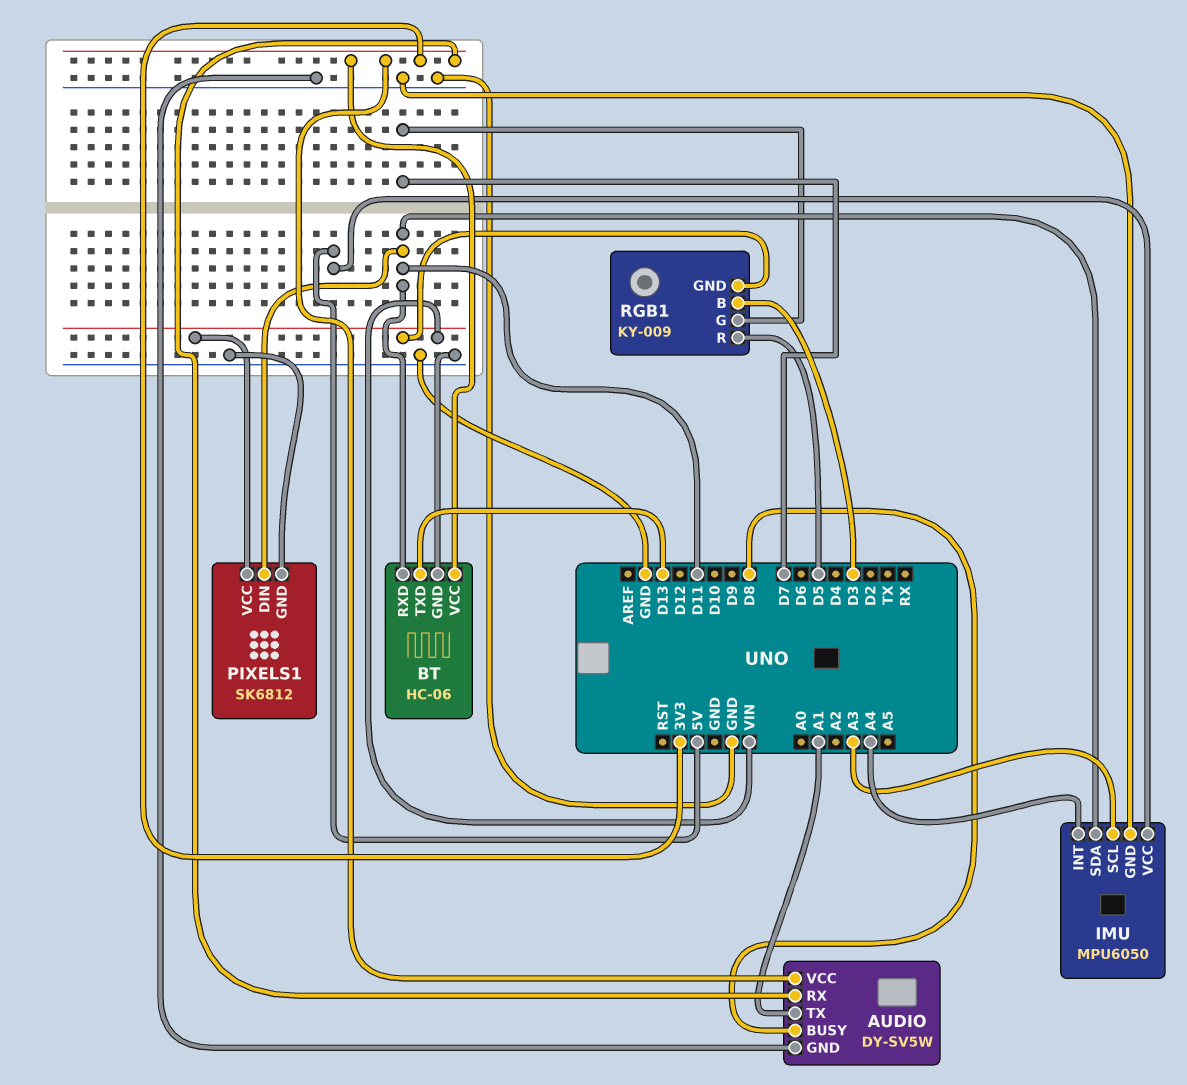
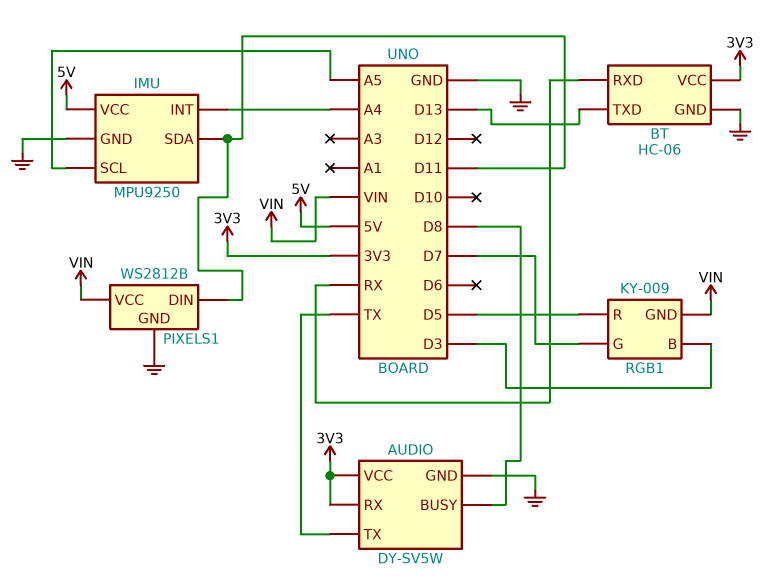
AUDIO pin TX: A1 -> TX
BT pin RXD: D11 -> RX
IMU: MPU6050 -> MPU9250
IMU pin SCL: A3 -> A5
PIXELS1: SK6812 -> WS2812B

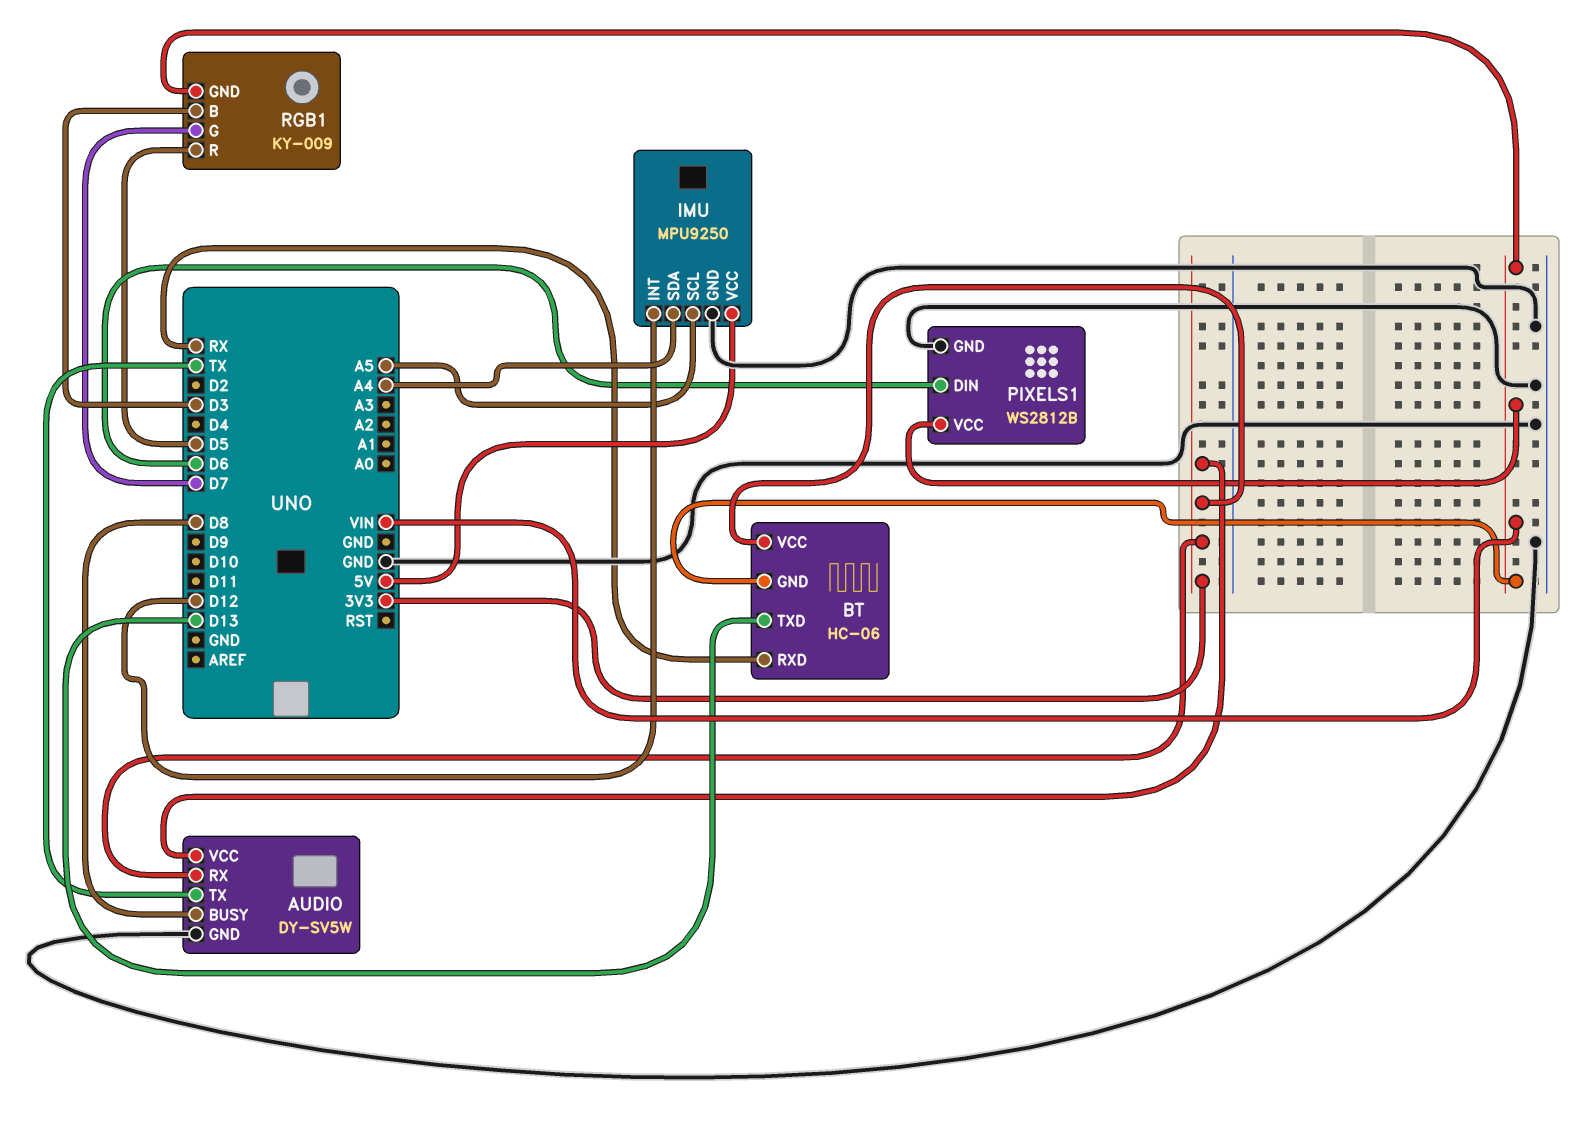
BT pin GND: GND -> VIN
IMU pin INT: A4 -> D12
IMU pin SDA: D11 -> A4
PIXELS1 pin DIN: D11 -> D6

